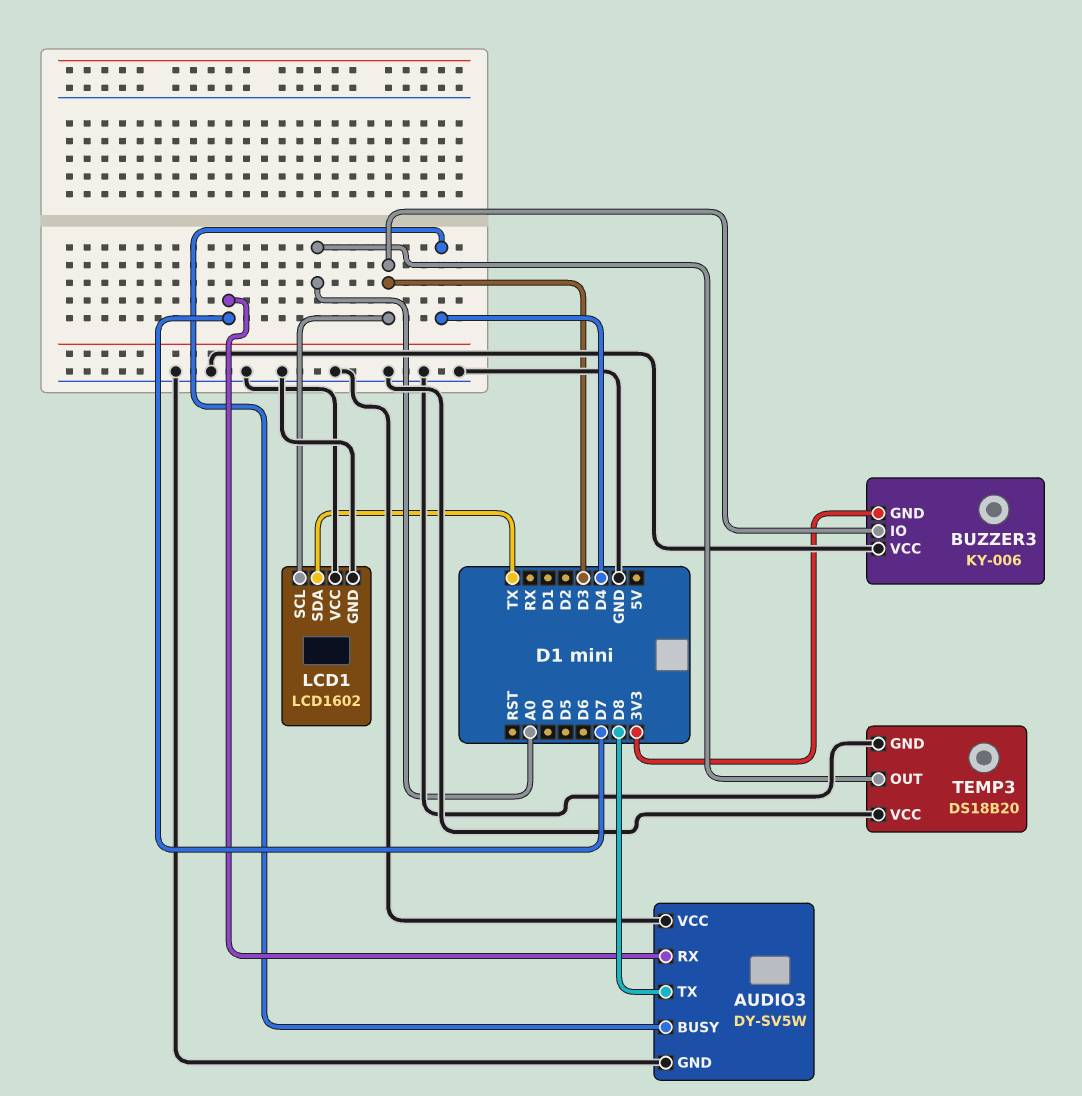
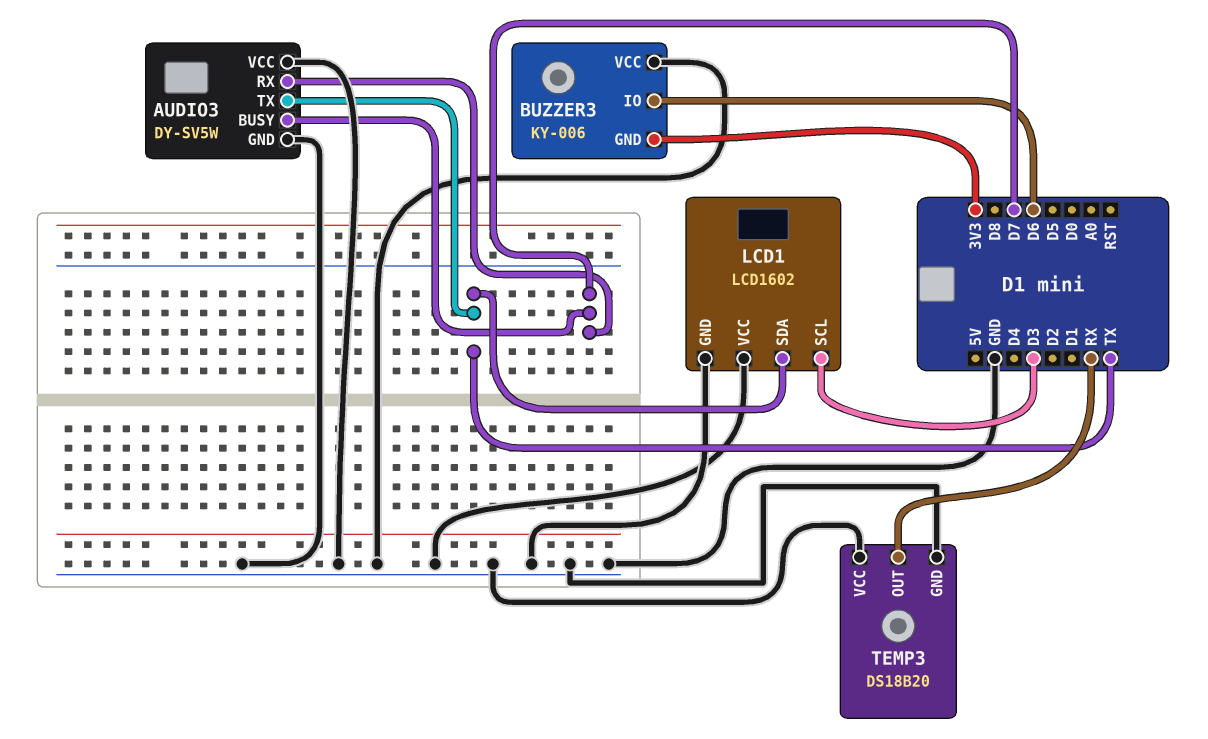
AUDIO3 pin BUSY: D4 -> D7
AUDIO3 pin TX: D8 -> TX
BUZZER3 pin IO: D3 -> D6
TEMP3 pin OUT: A0 -> RX

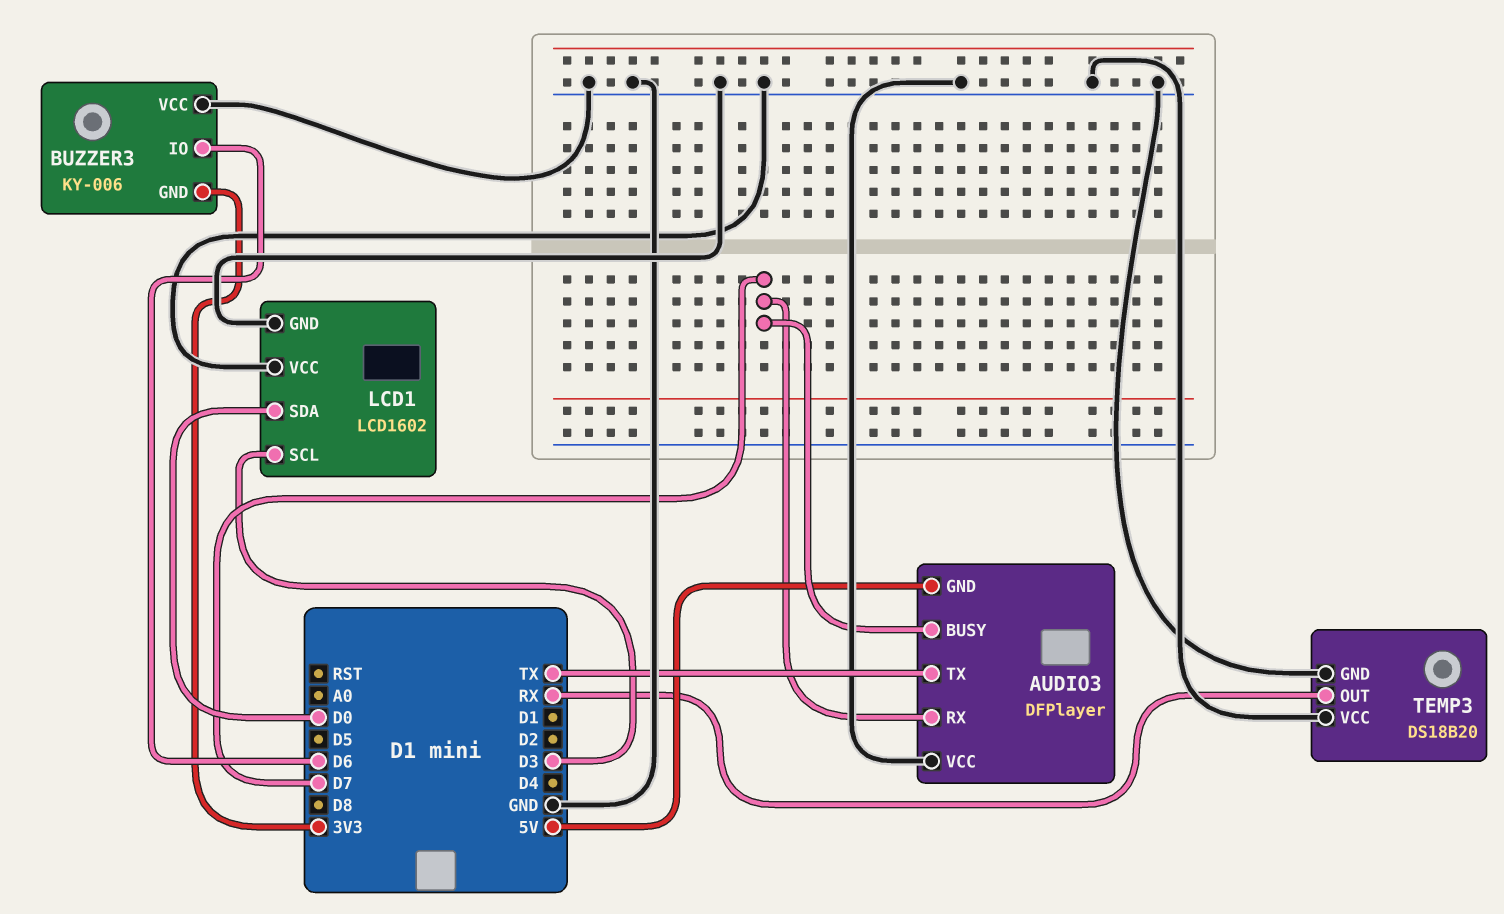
AUDIO3: DY-SV5W -> DFPlayer
AUDIO3 pin GND: GND -> 5V
LCD1 pin SDA: TX -> D0

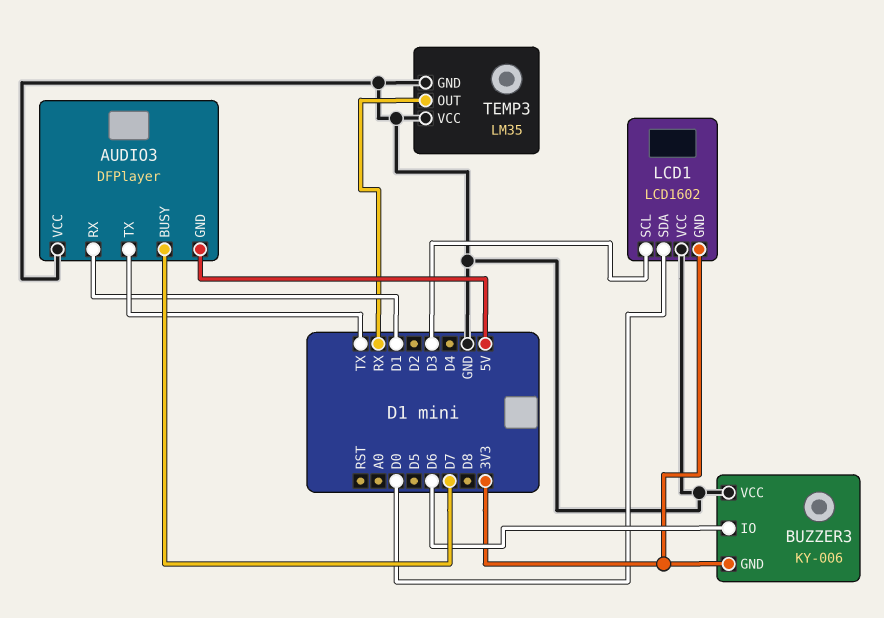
AUDIO3 pin RX: D7 -> D1
LCD1 pin GND: GND -> 3V3
TEMP3: DS18B20 -> LM35

